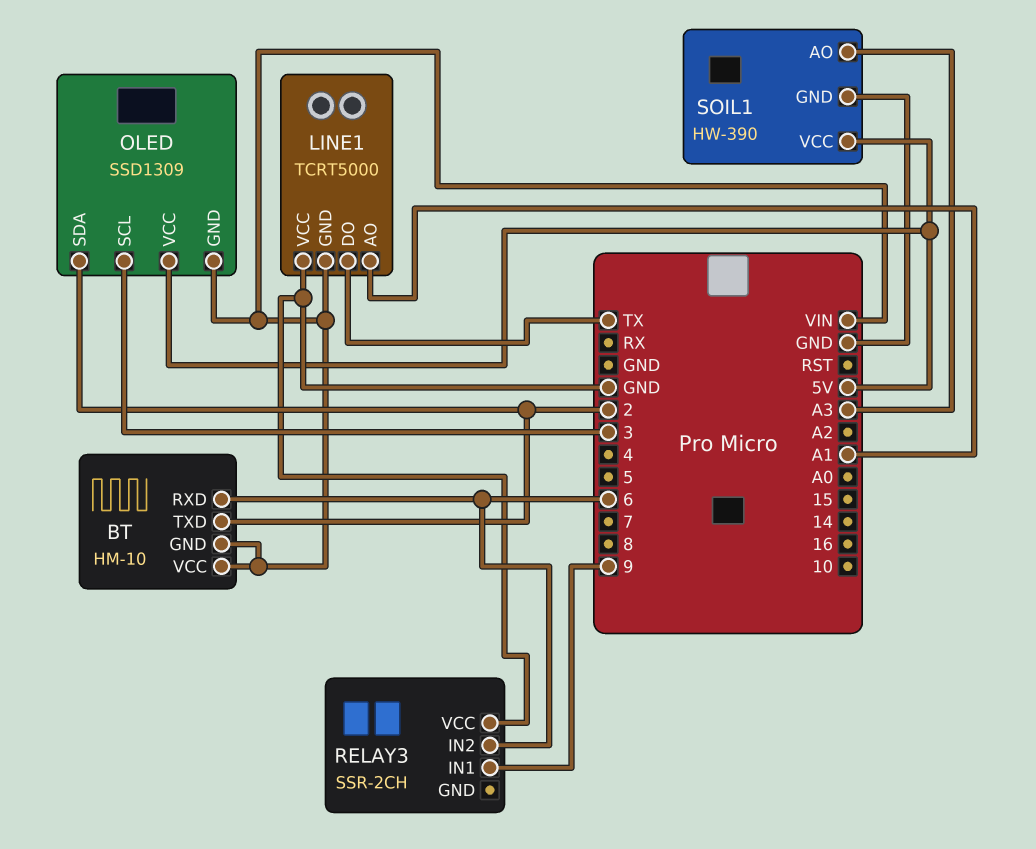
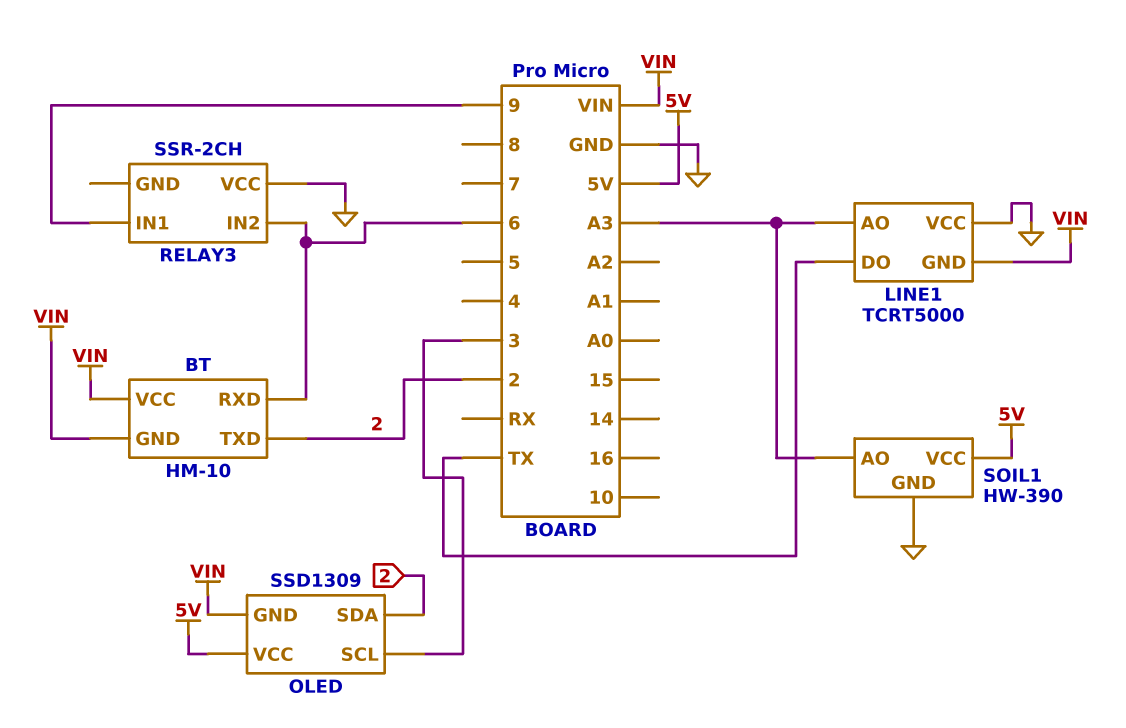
LINE1 pin AO: A1 -> A3

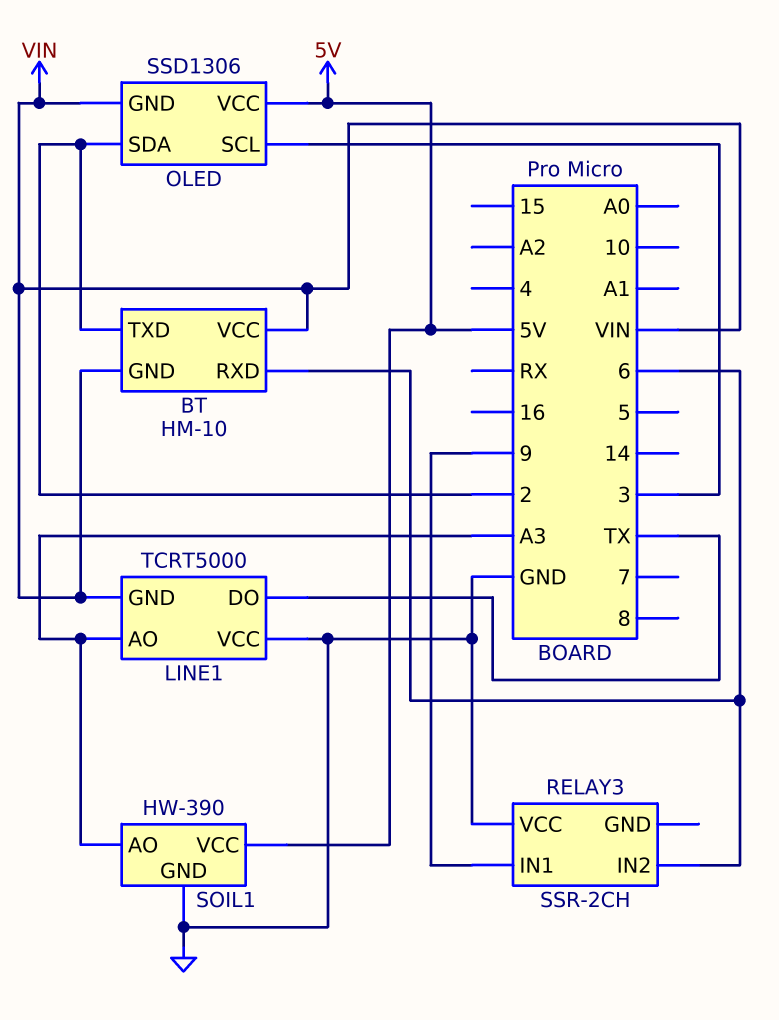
OLED: SSD1309 -> SSD1306

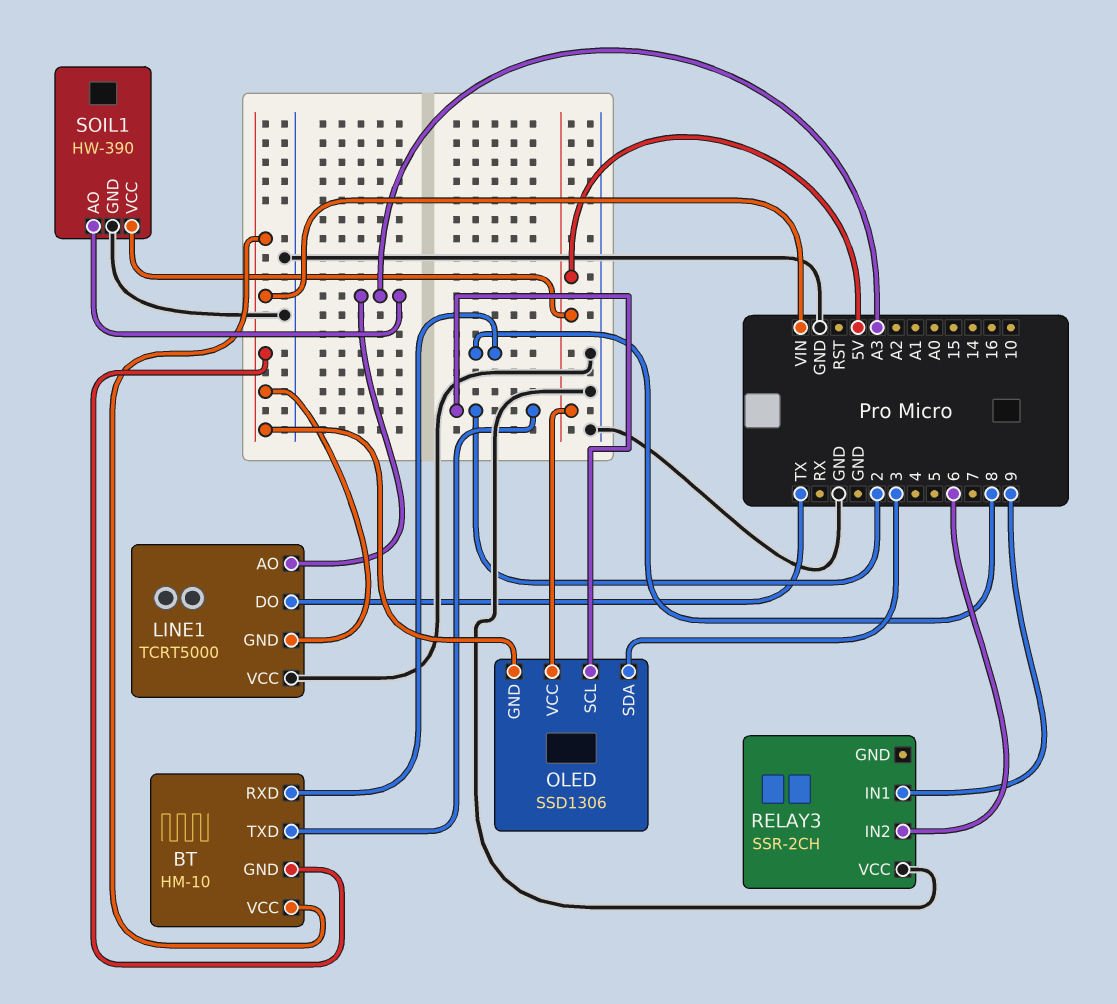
BT pin RXD: 6 -> 8
OLED pin SCL: 3 -> 2
OLED pin SDA: 2 -> 3

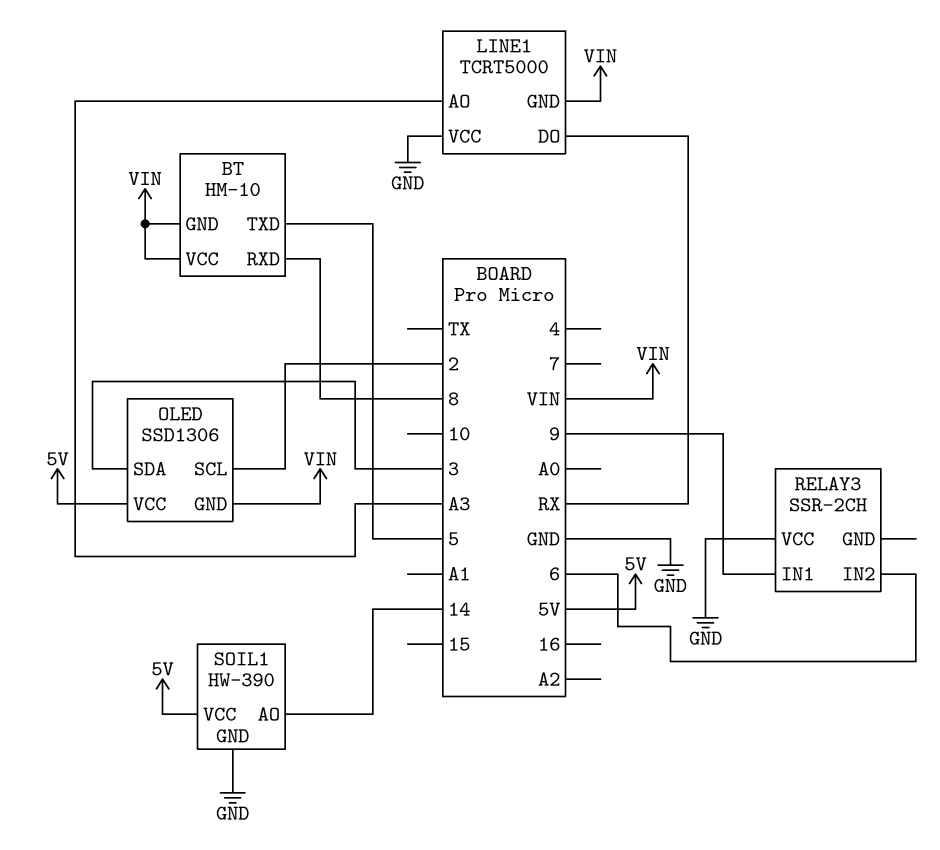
BT pin TXD: 2 -> 5
LINE1 pin DO: TX -> RX
SOIL1 pin AO: A3 -> 14

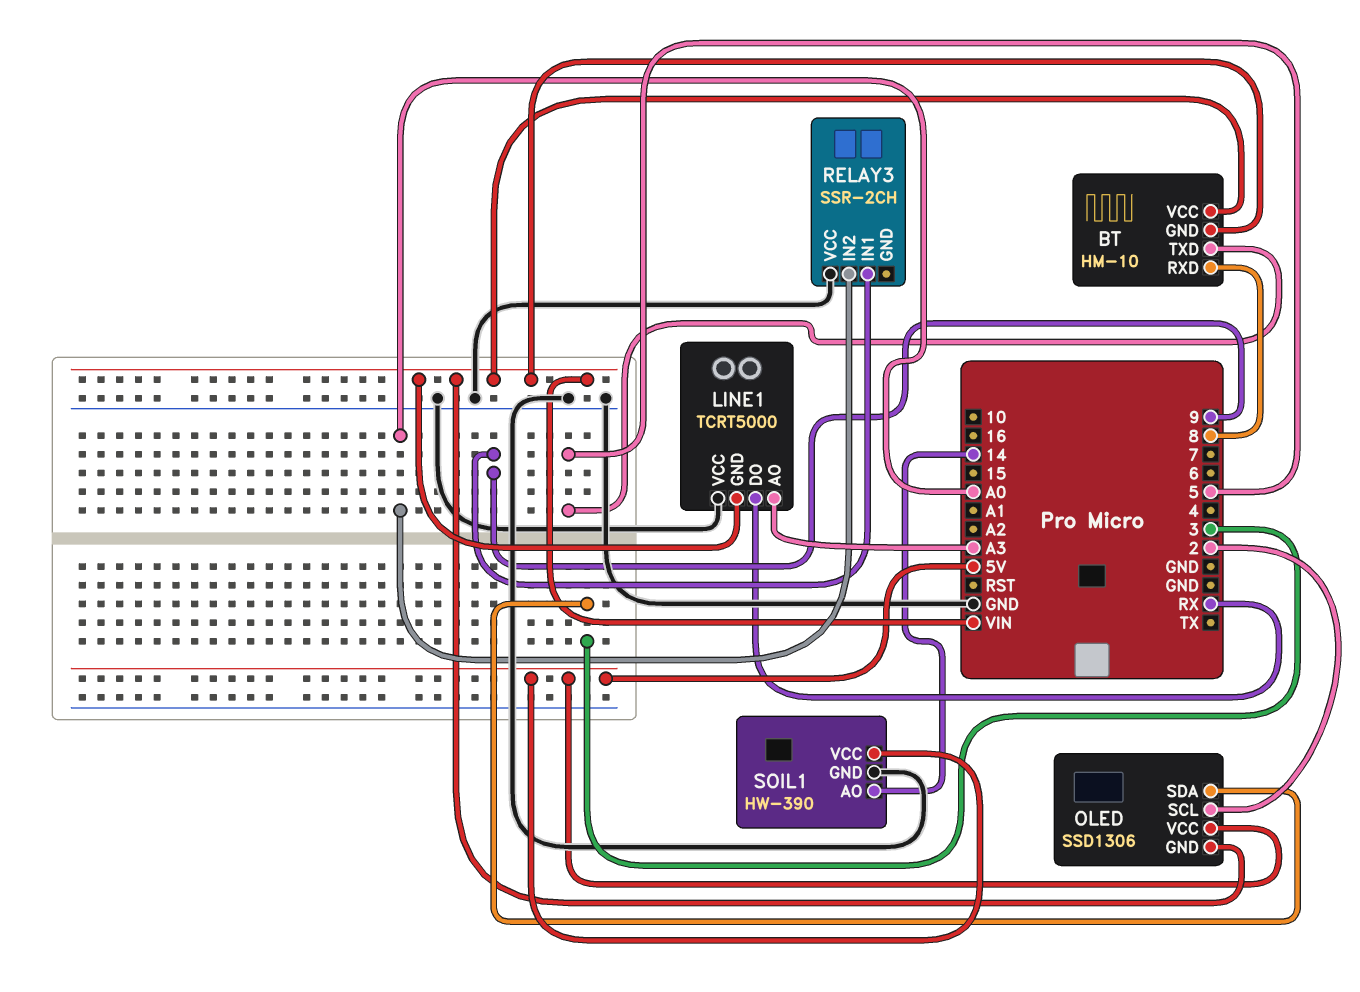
RELAY3 pin IN2: 6 -> A0

